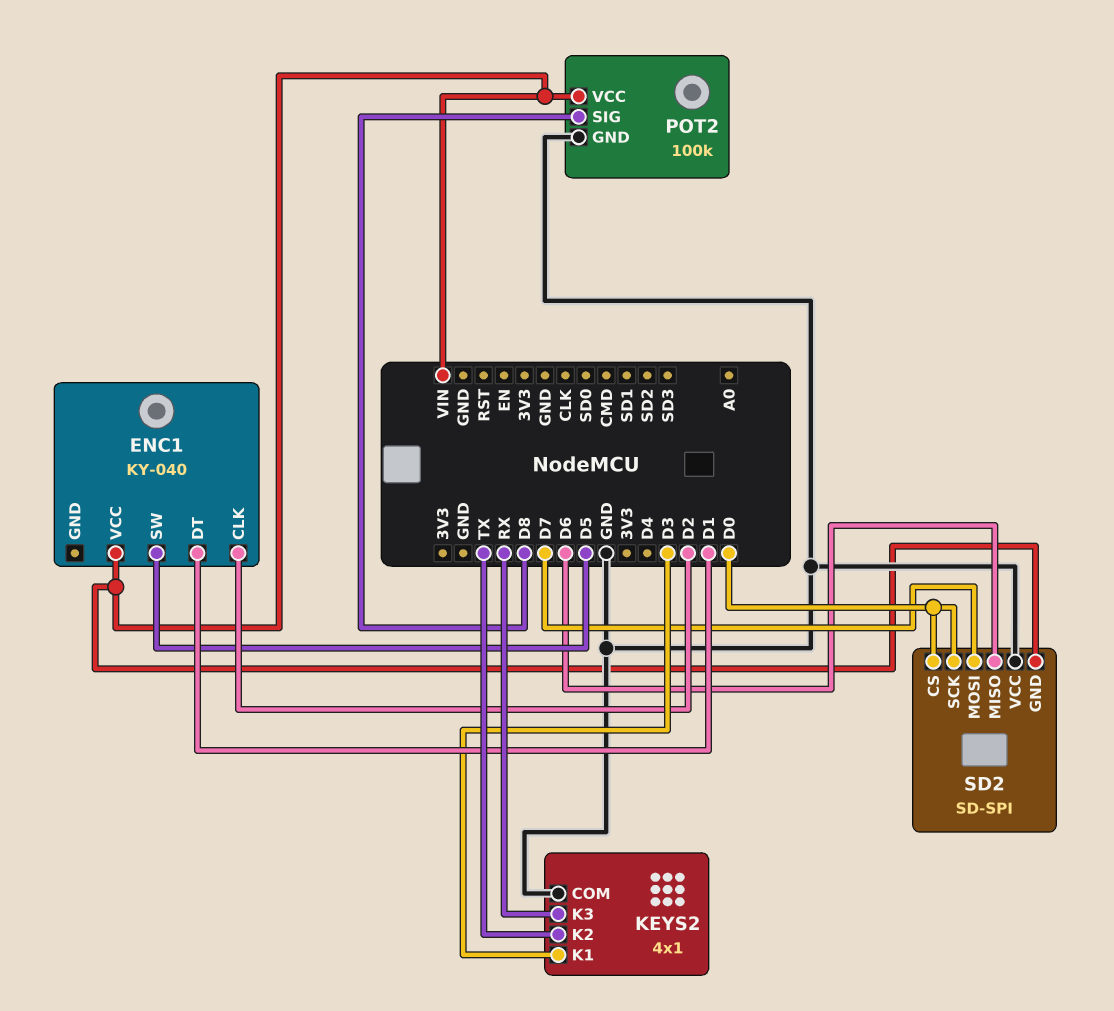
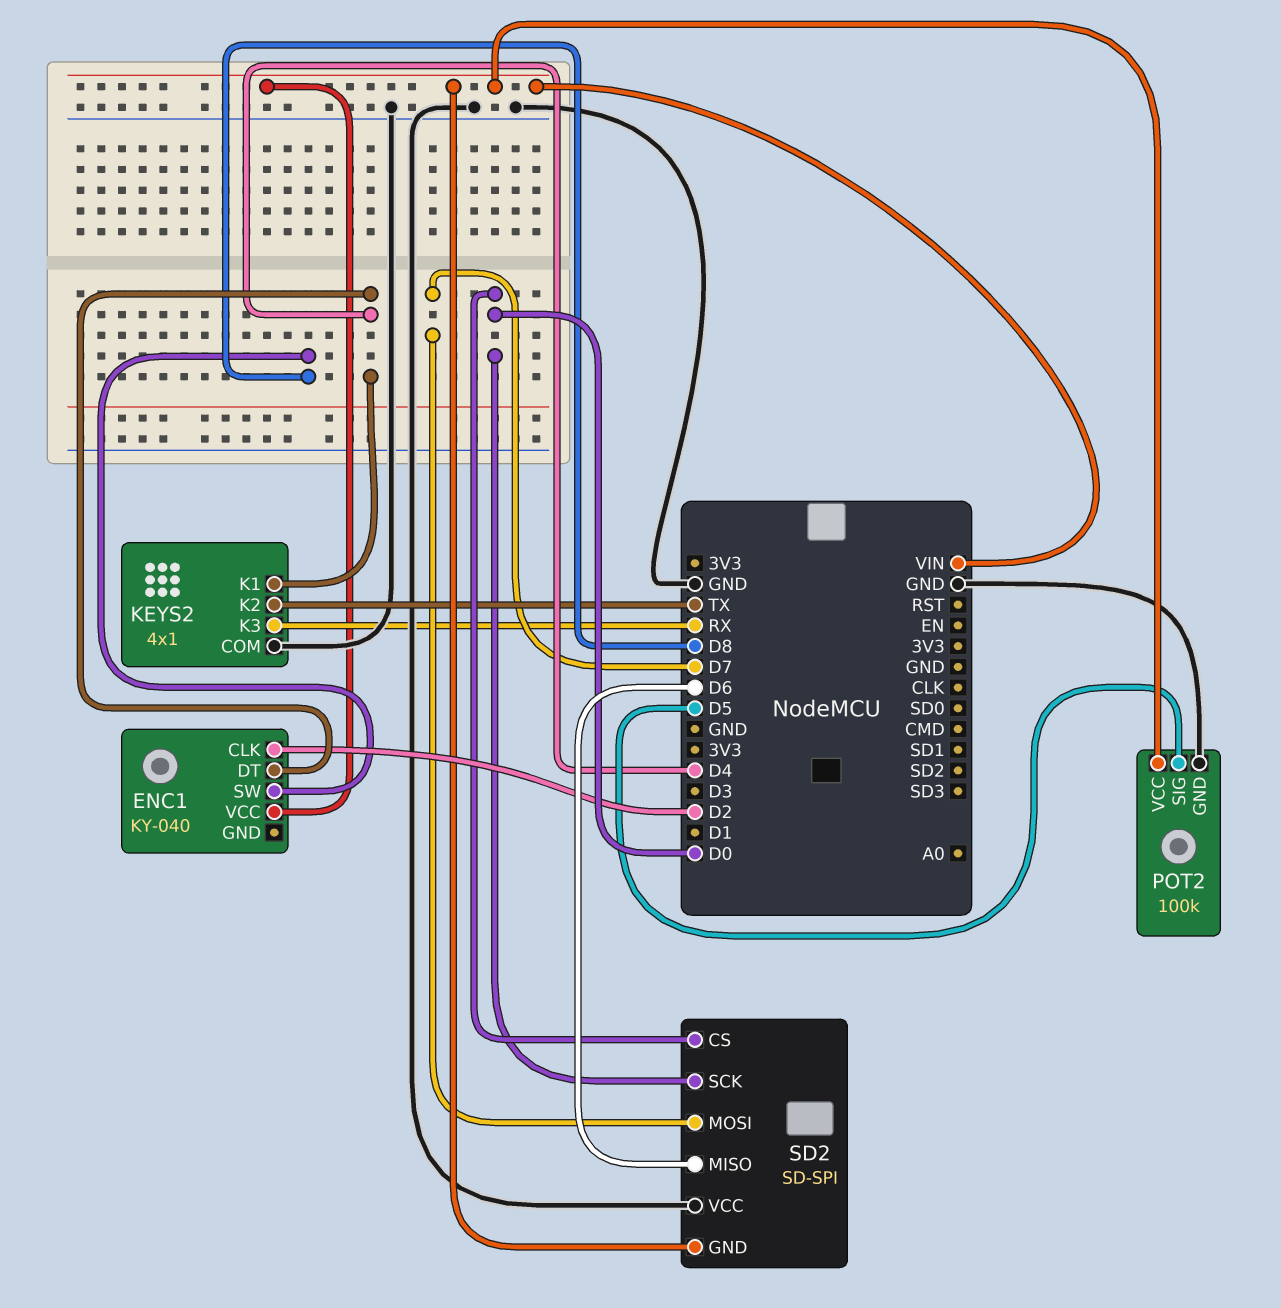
ENC1 pin DT: D1 -> D4
ENC1 pin SW: D5 -> D8
KEYS2 pin K1: D3 -> D4
POT2 pin SIG: D8 -> D5

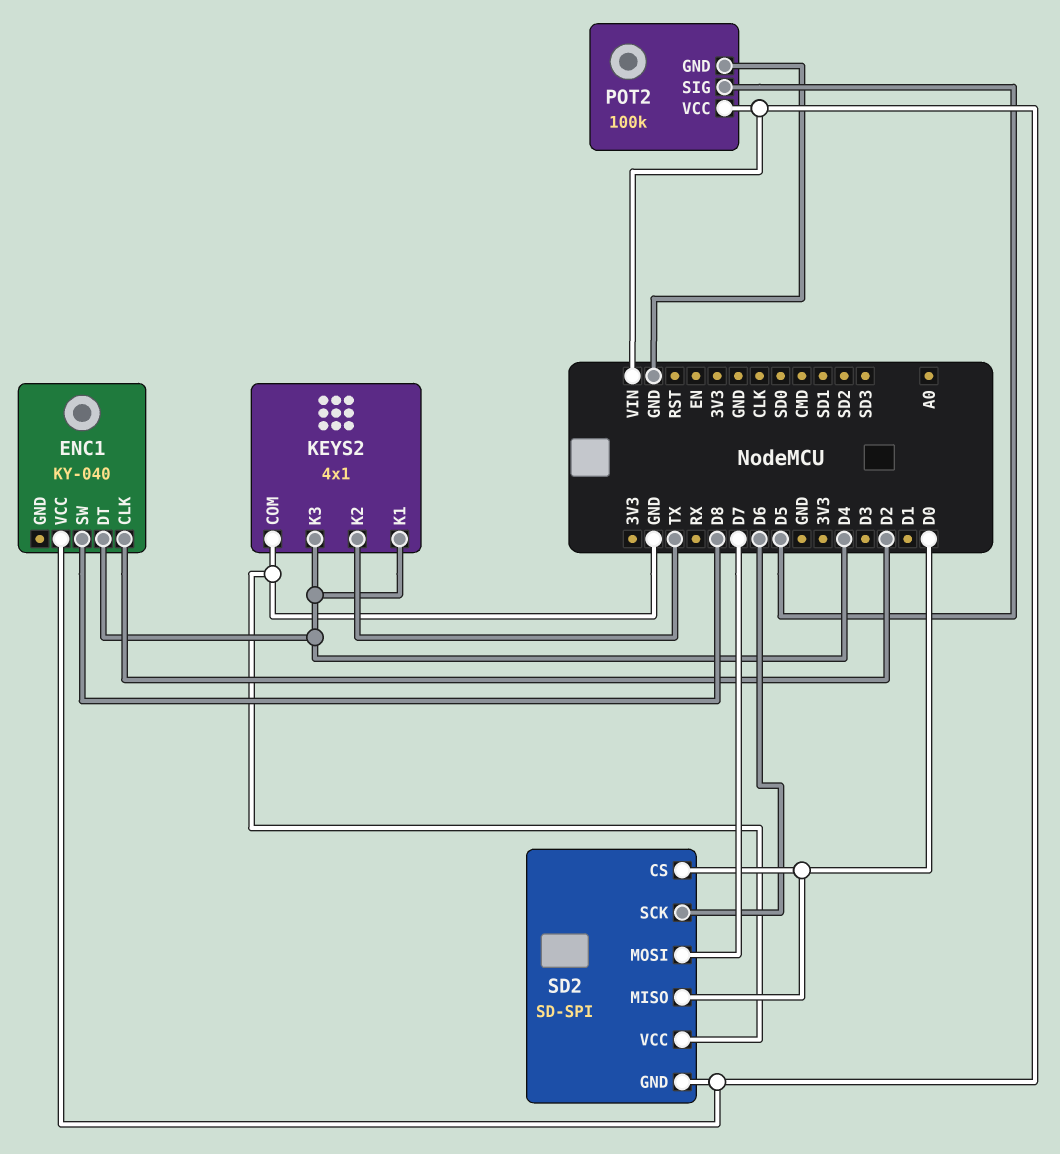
KEYS2 pin K3: RX -> D4
SD2 pin MISO: D6 -> D0
SD2 pin SCK: D0 -> D6

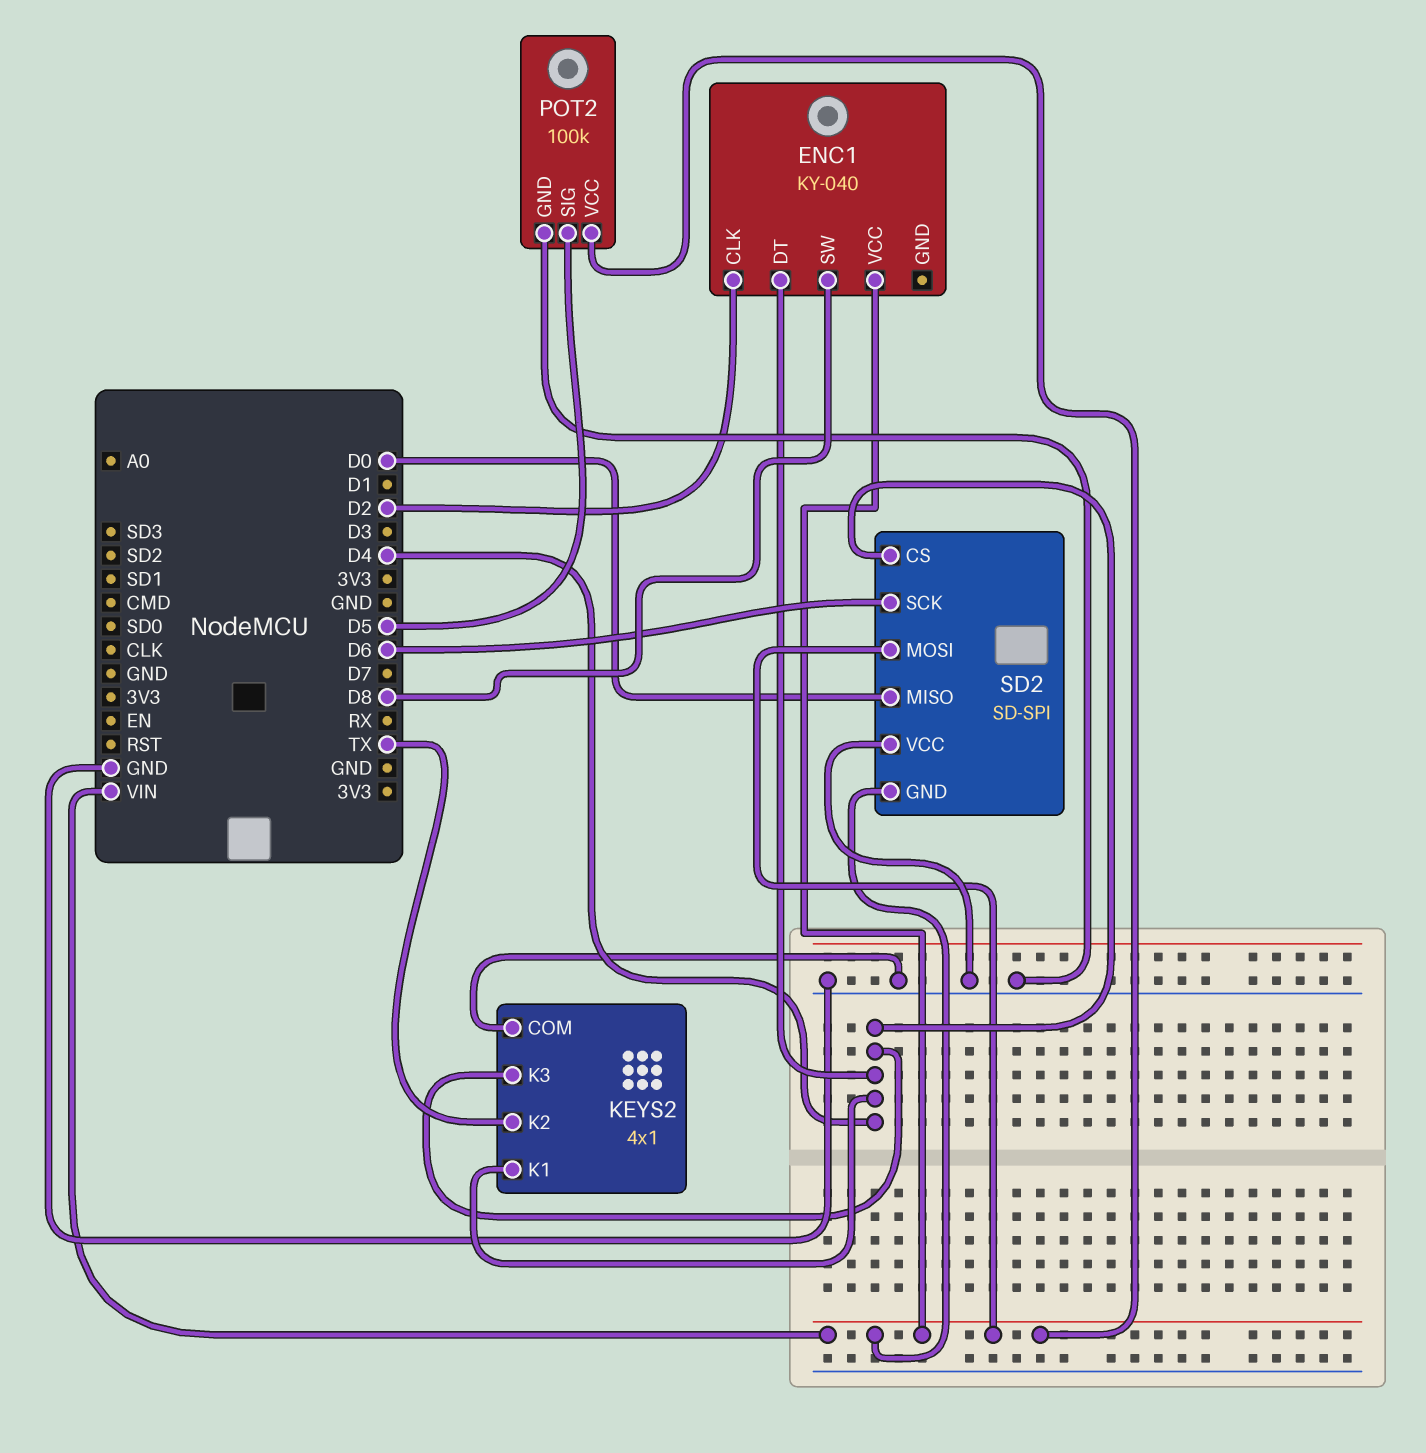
SD2 pin CS: D0 -> D4
SD2 pin MOSI: D7 -> VIN

